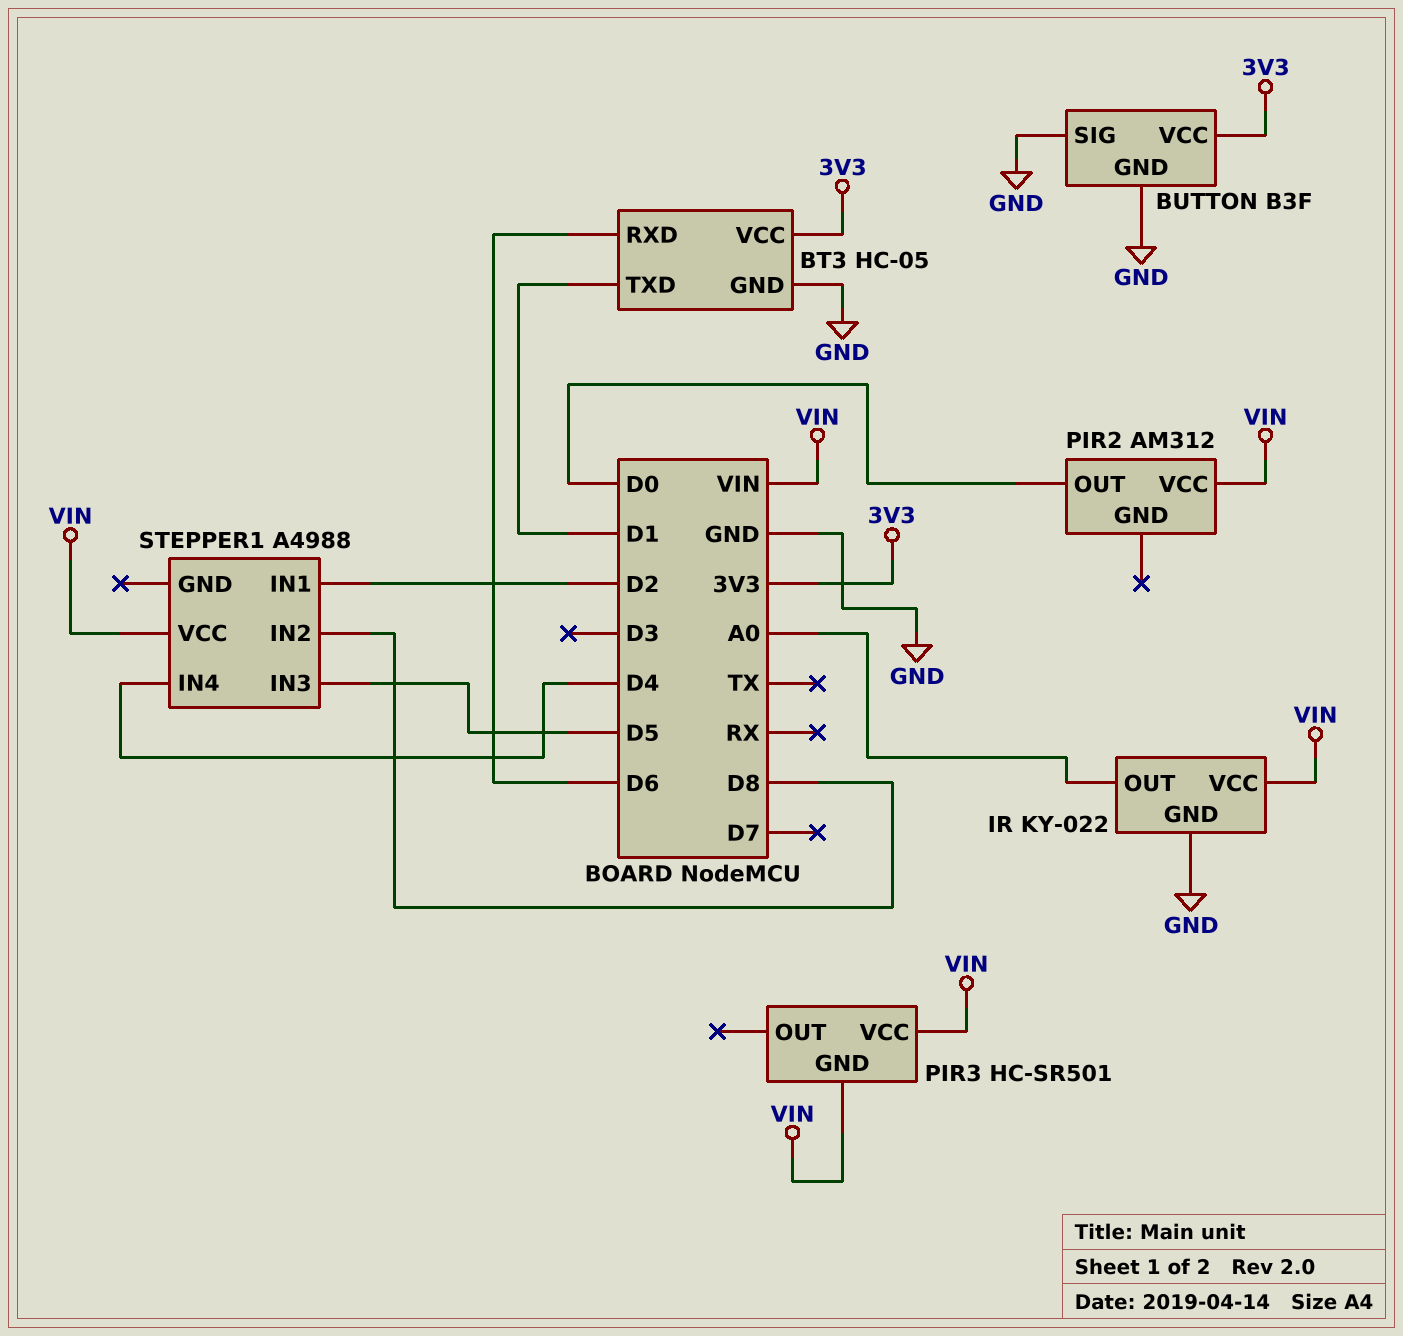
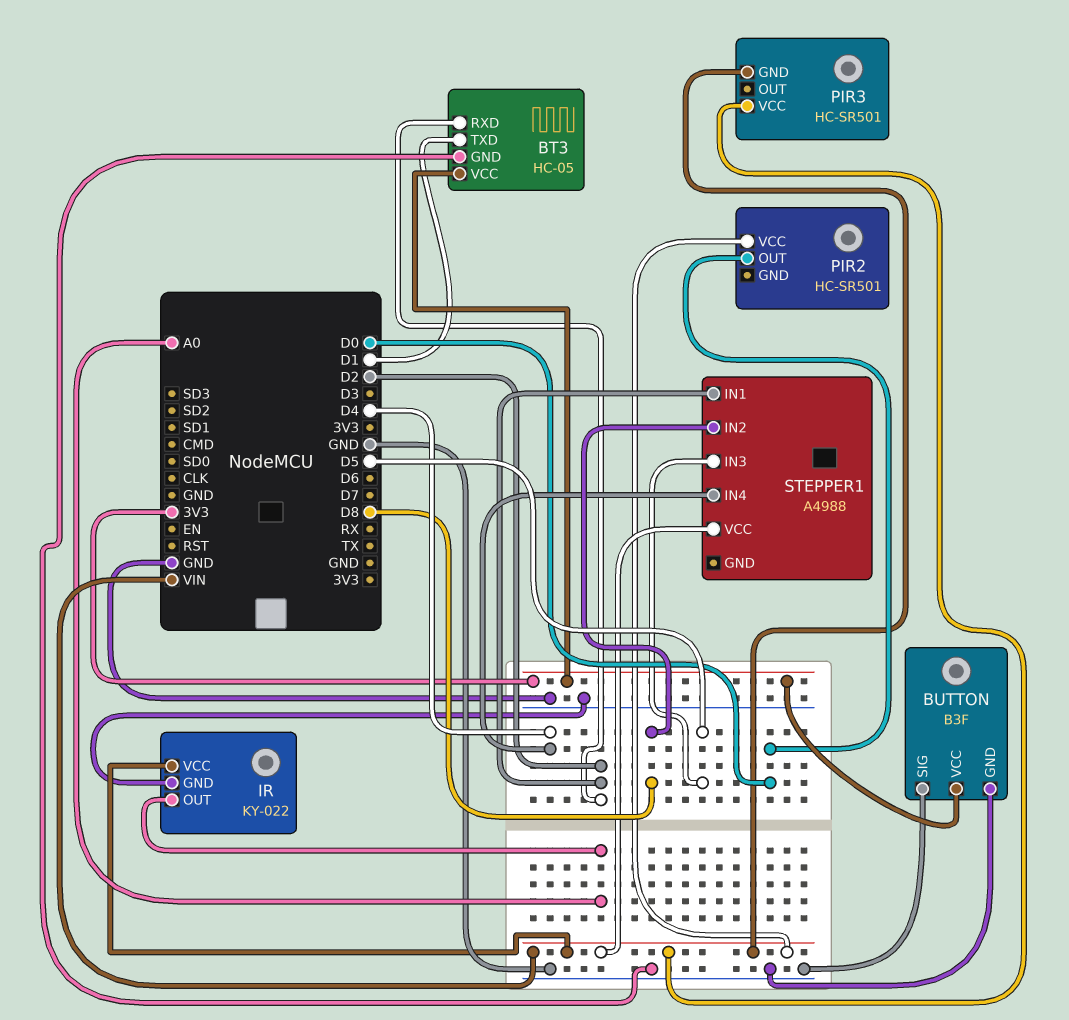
BT3 pin RXD: D6 -> D2
PIR2: AM312 -> HC-SR501

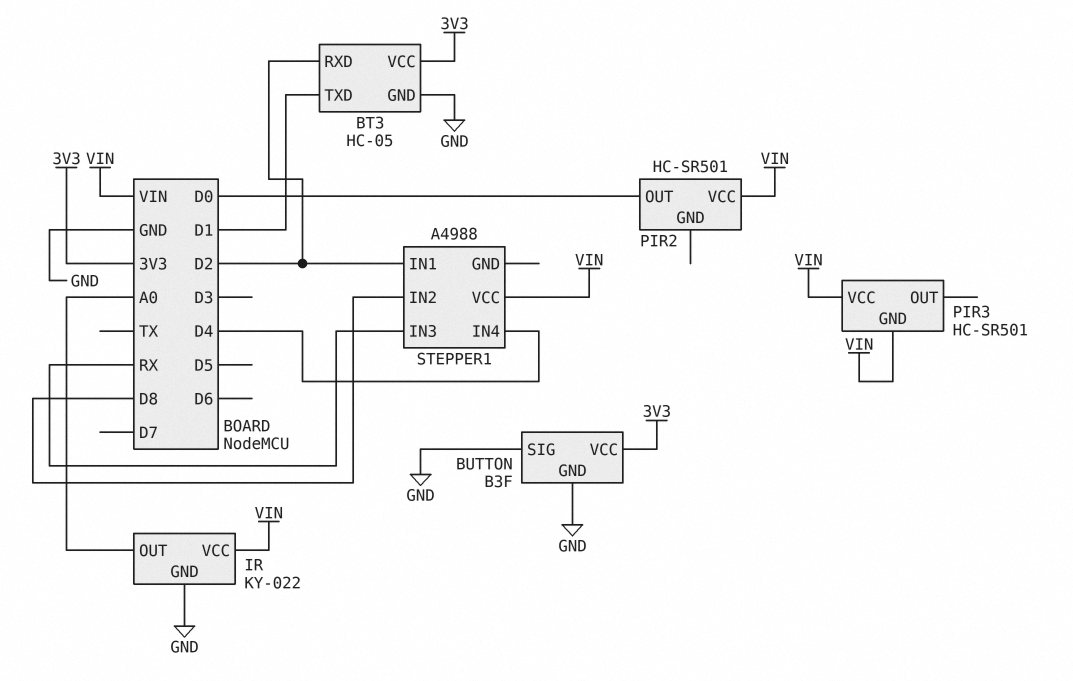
STEPPER1 pin IN3: D5 -> RX

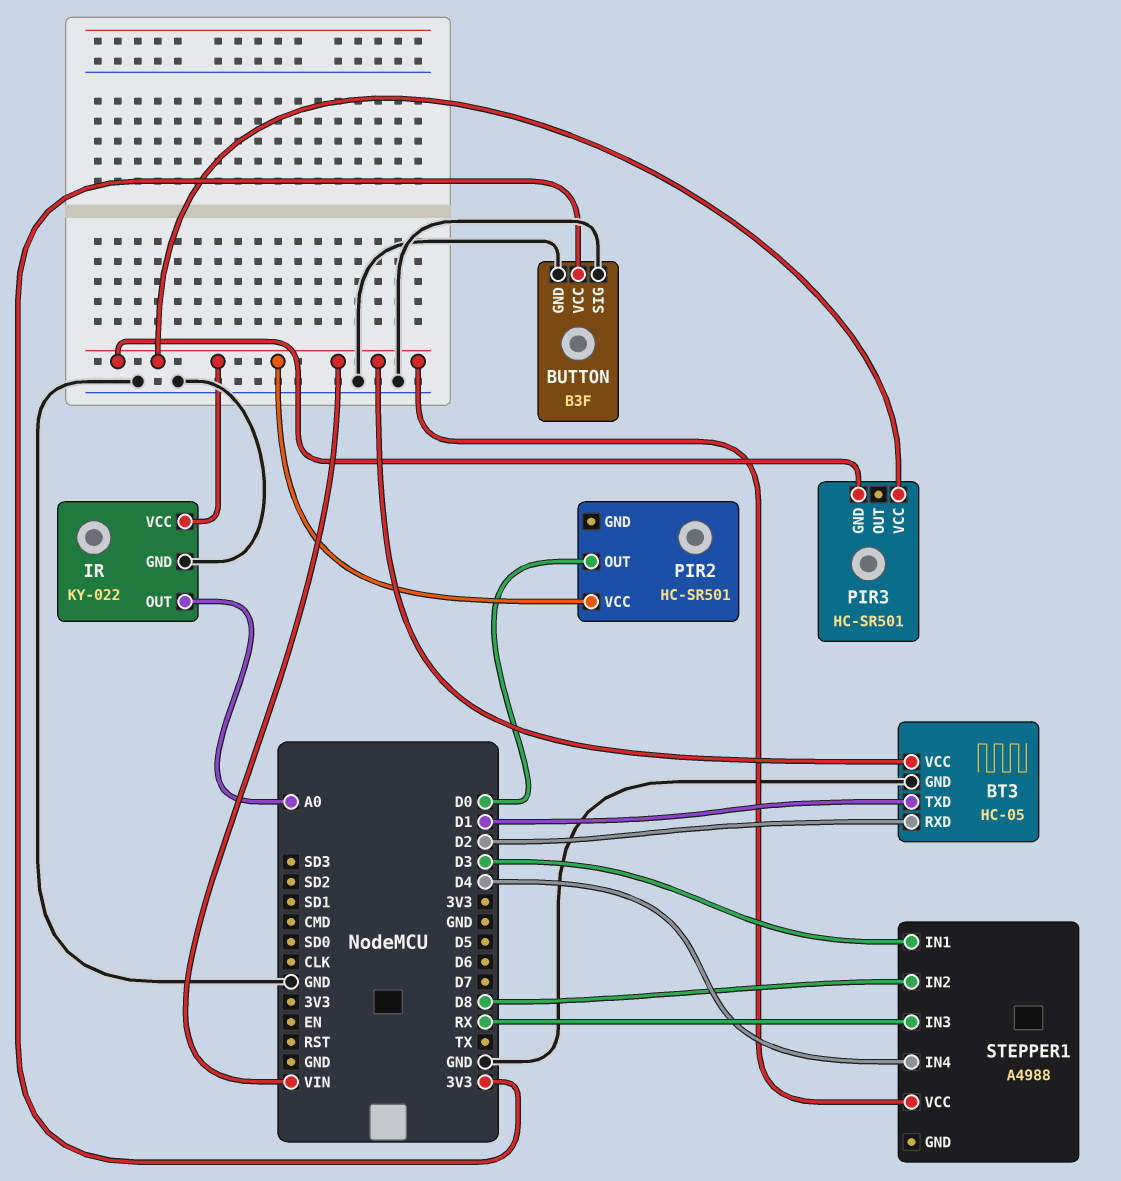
BT3 pin VCC: 3V3 -> VIN
STEPPER1 pin IN1: D2 -> D3

